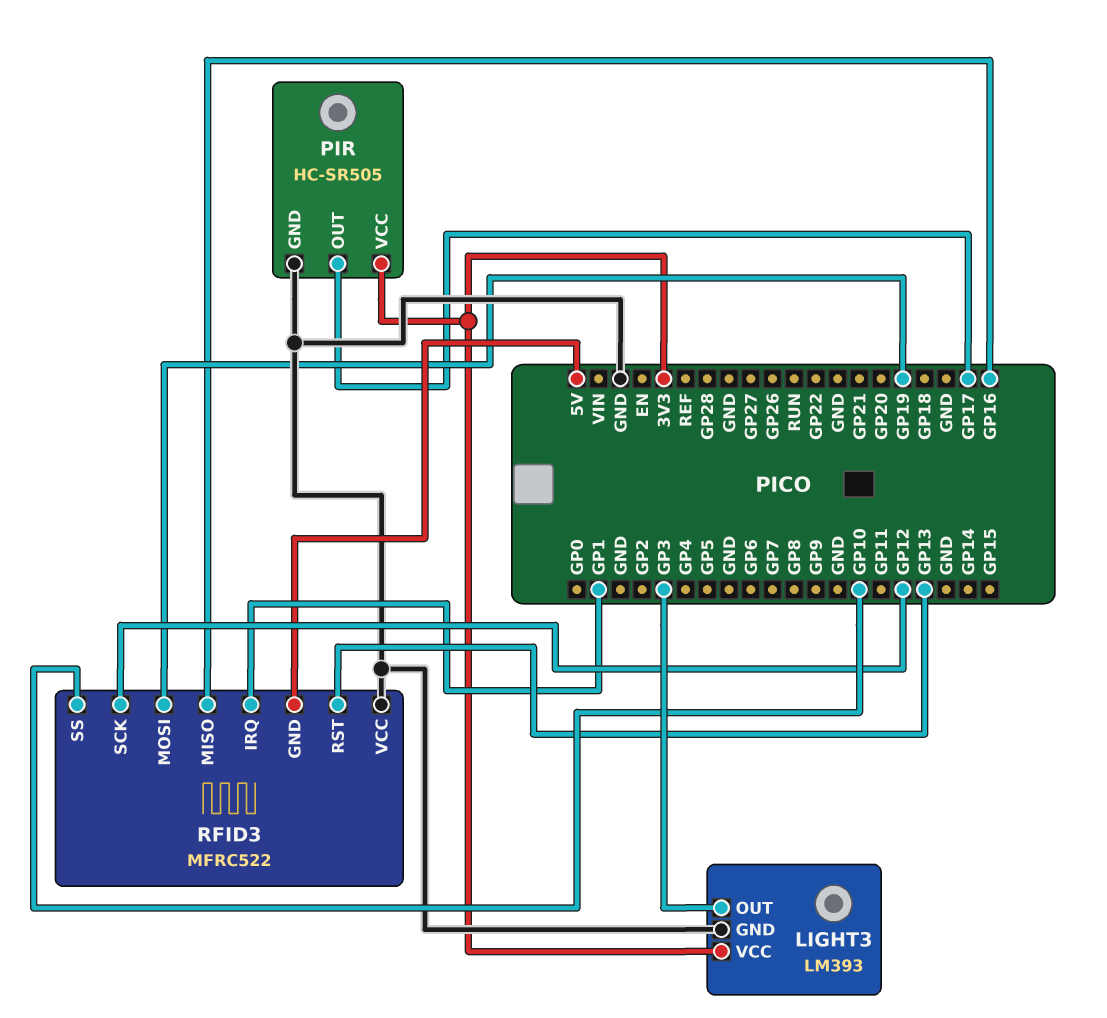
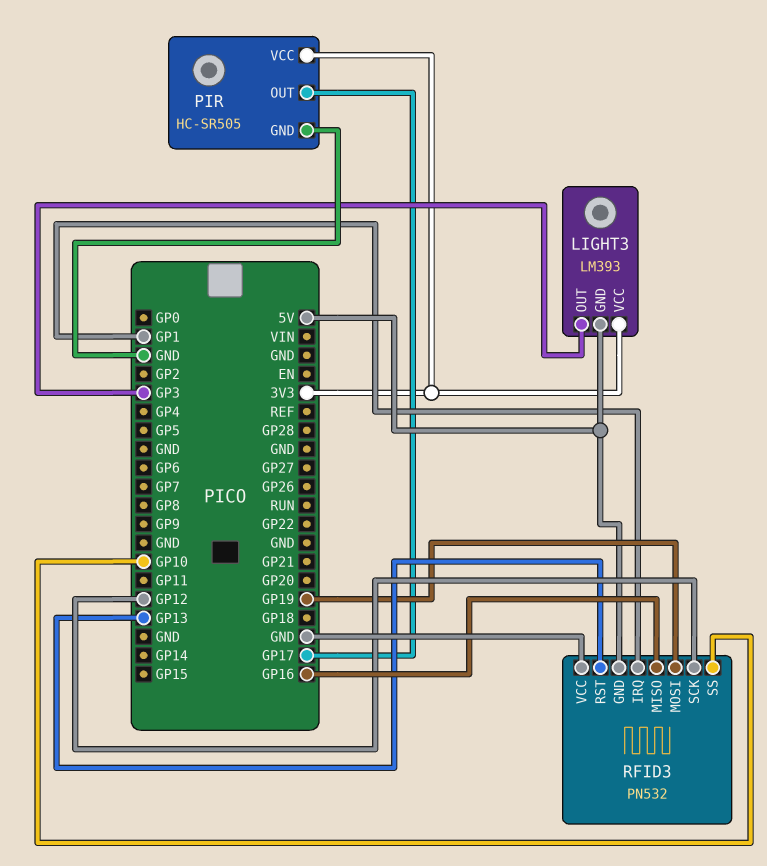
LIGHT3 pin GND: GND -> 5V
RFID3: MFRC522 -> PN532

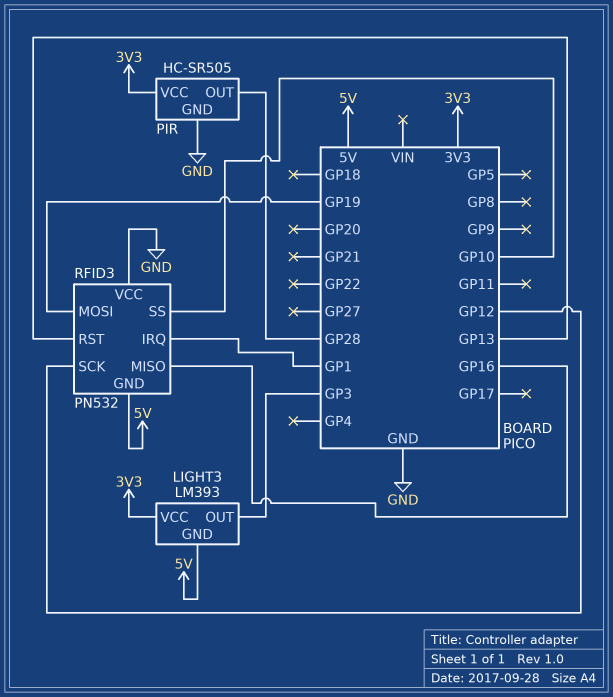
PIR pin OUT: GP17 -> GP28

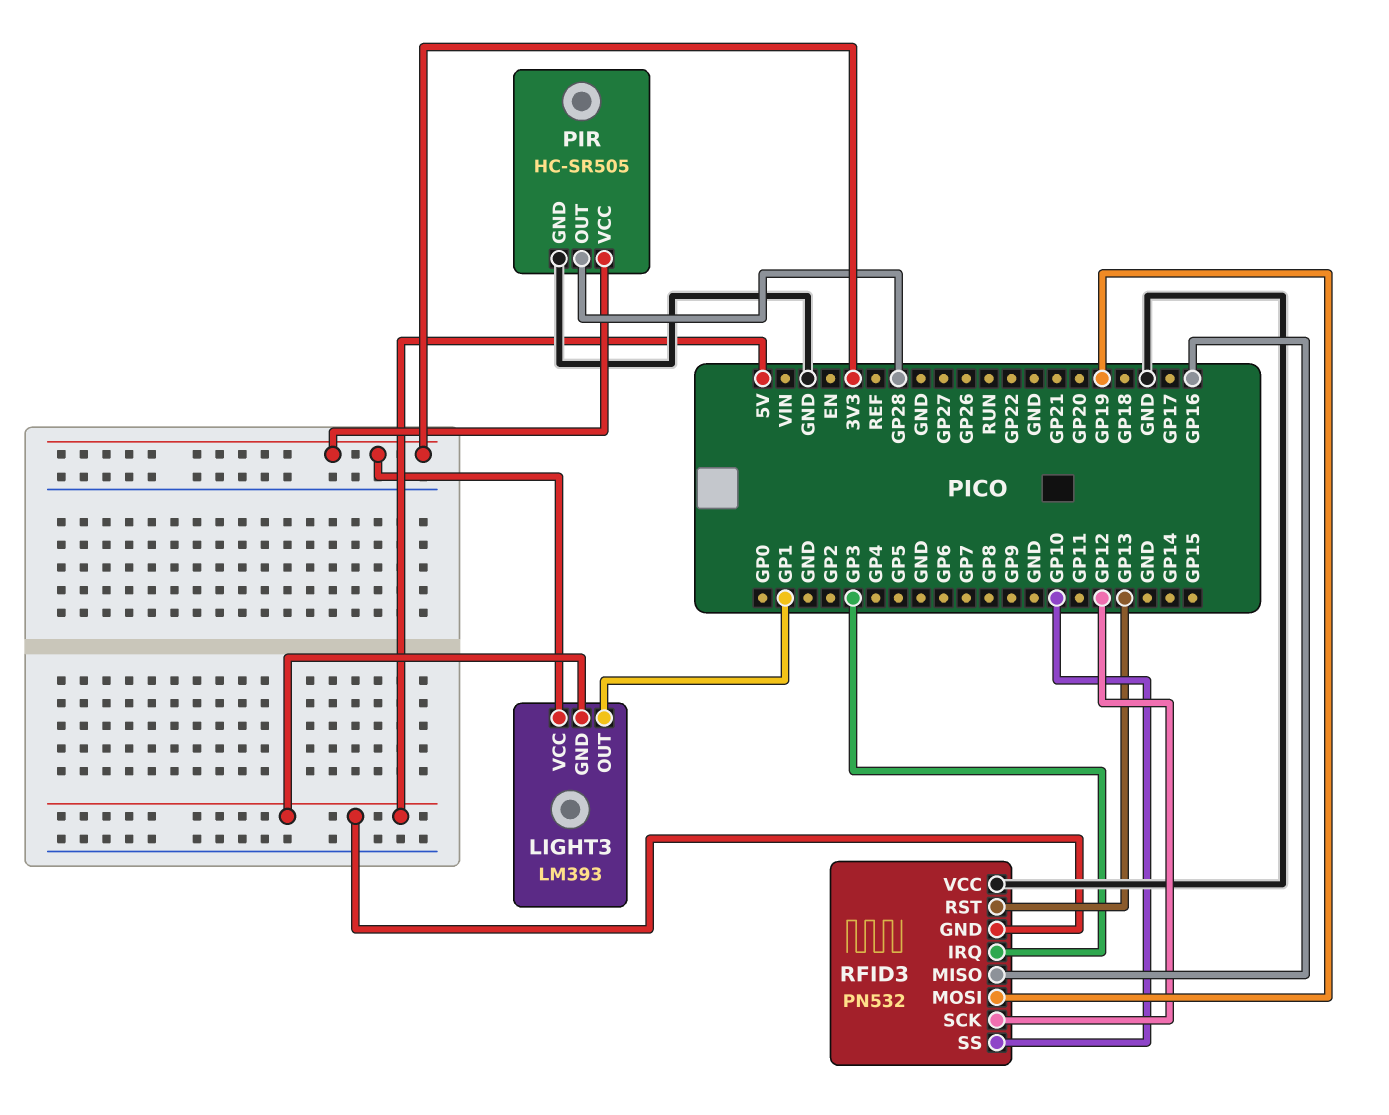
LIGHT3 pin OUT: GP3 -> GP1
RFID3 pin IRQ: GP1 -> GP3

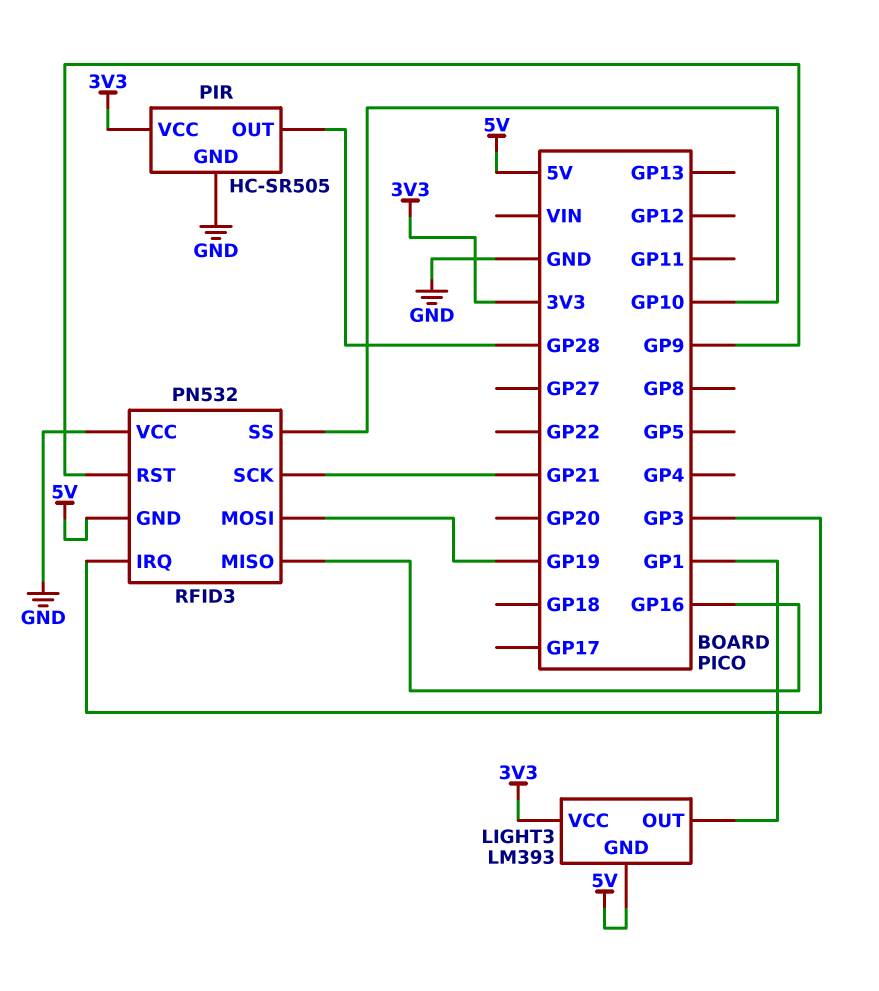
RFID3 pin RST: GP13 -> GP9
RFID3 pin SCK: GP12 -> GP21

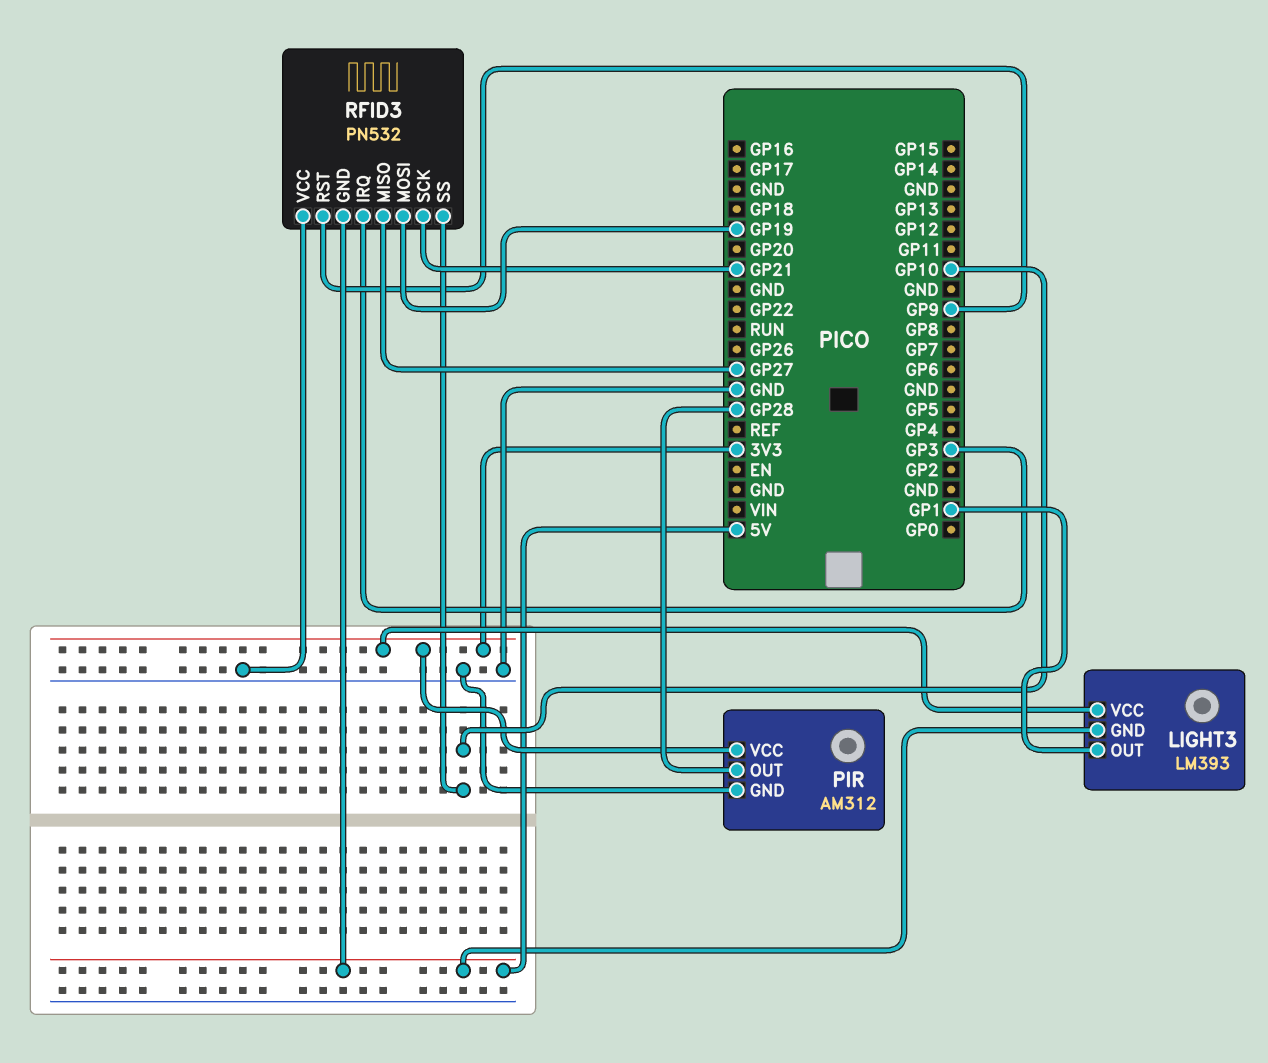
PIR: HC-SR505 -> AM312
RFID3 pin MISO: GP16 -> GP27

